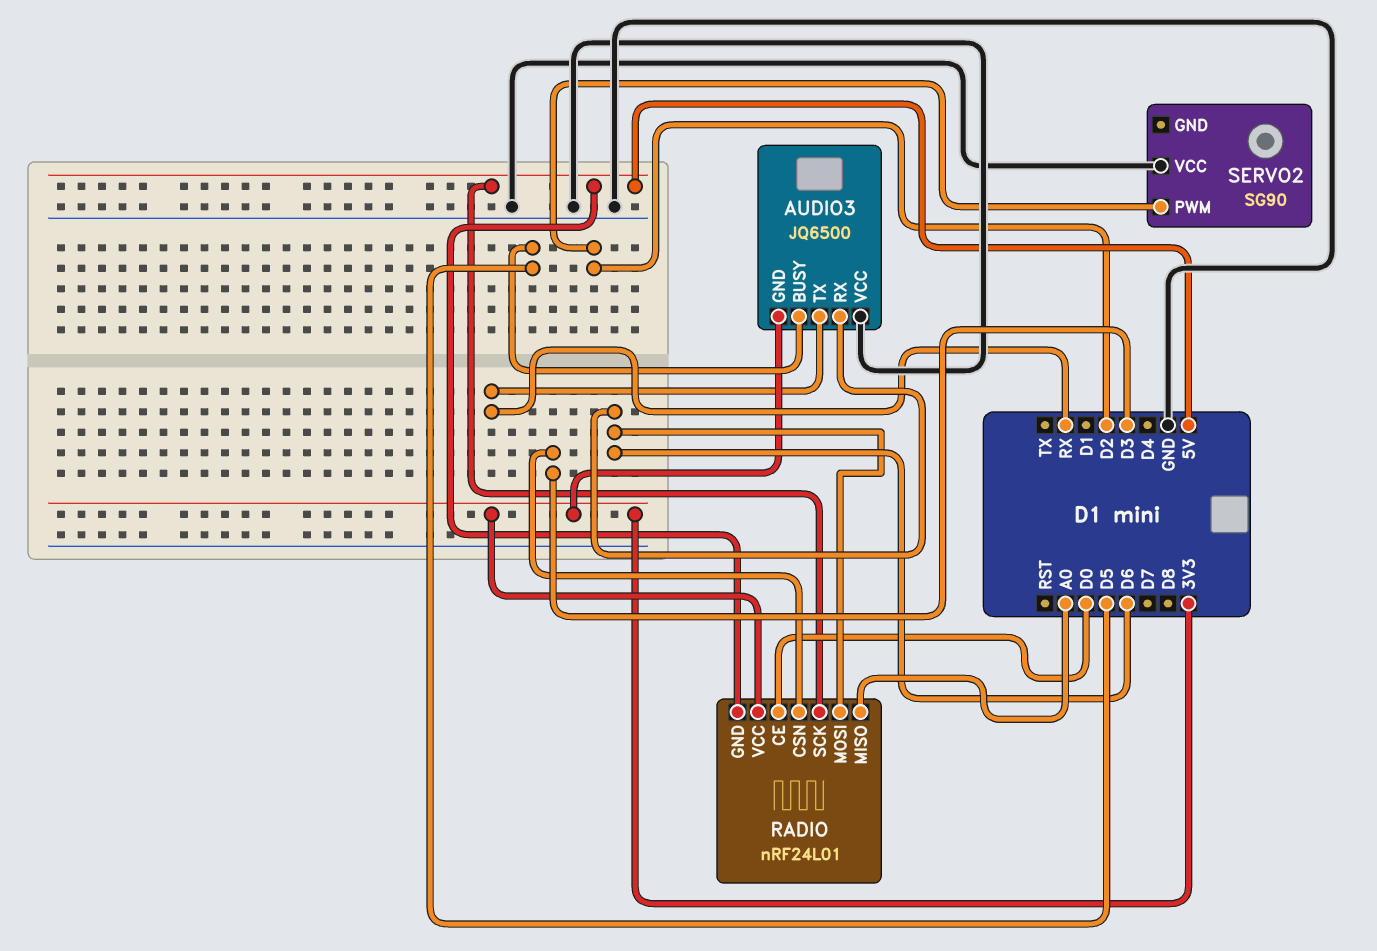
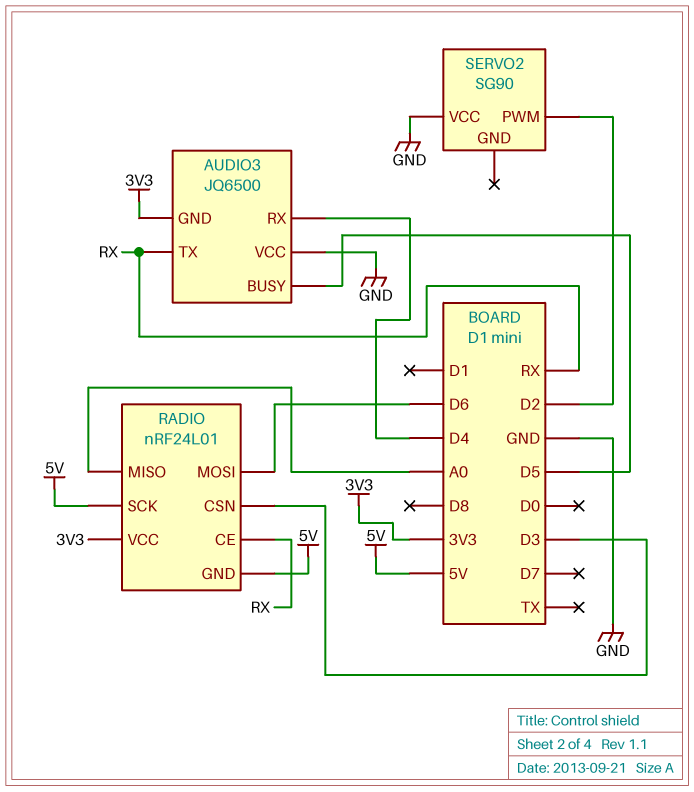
AUDIO3 pin RX: D6 -> D4
RADIO pin CE: D0 -> RX

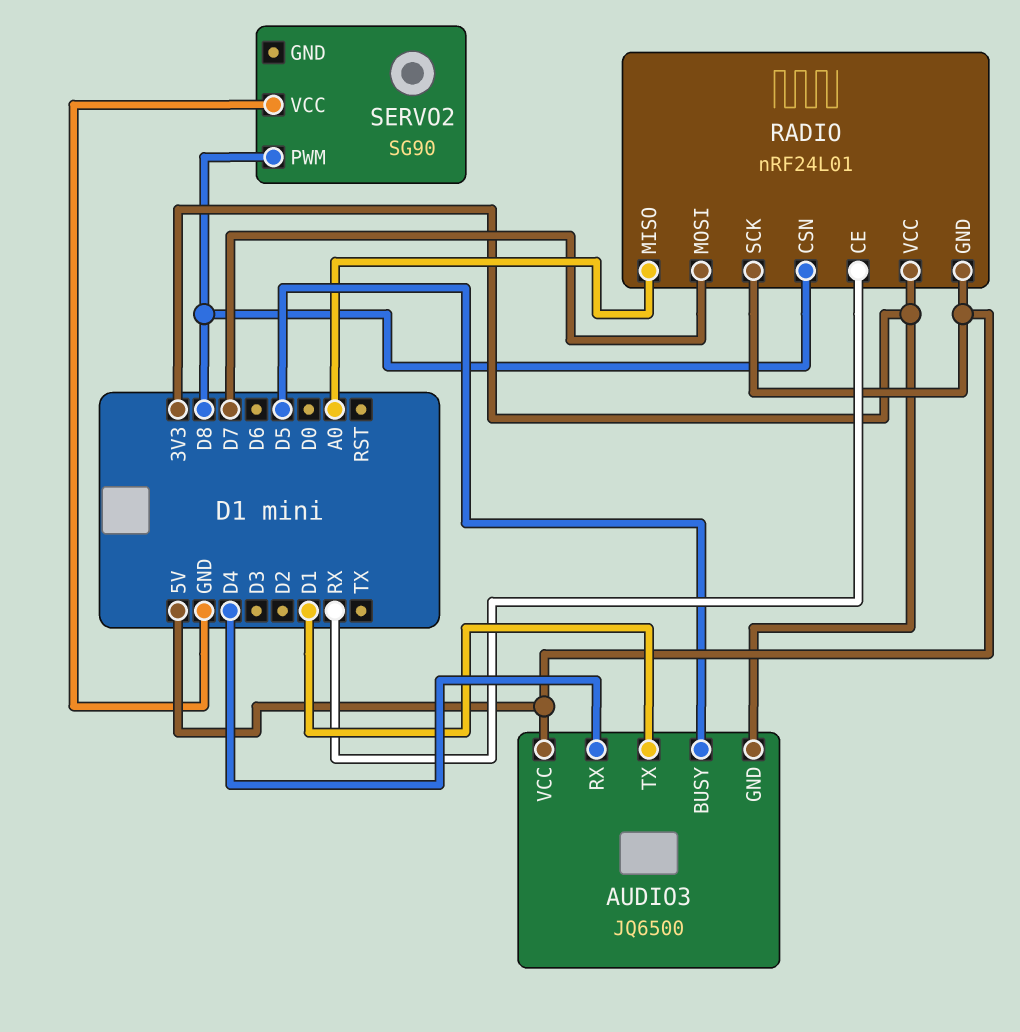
AUDIO3 pin TX: RX -> D1
AUDIO3 pin VCC: GND -> 5V
RADIO pin CSN: D3 -> D8
RADIO pin MOSI: D6 -> D7
SERVO2 pin PWM: D2 -> D8

